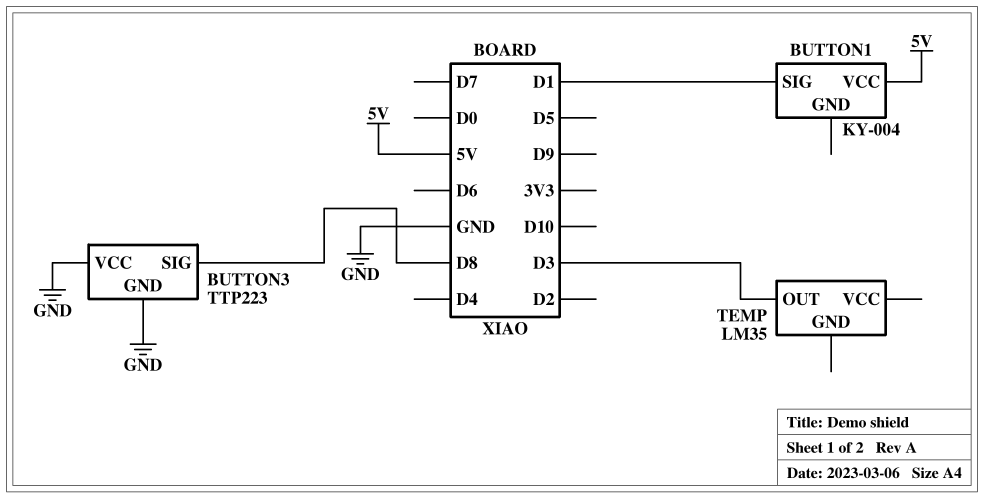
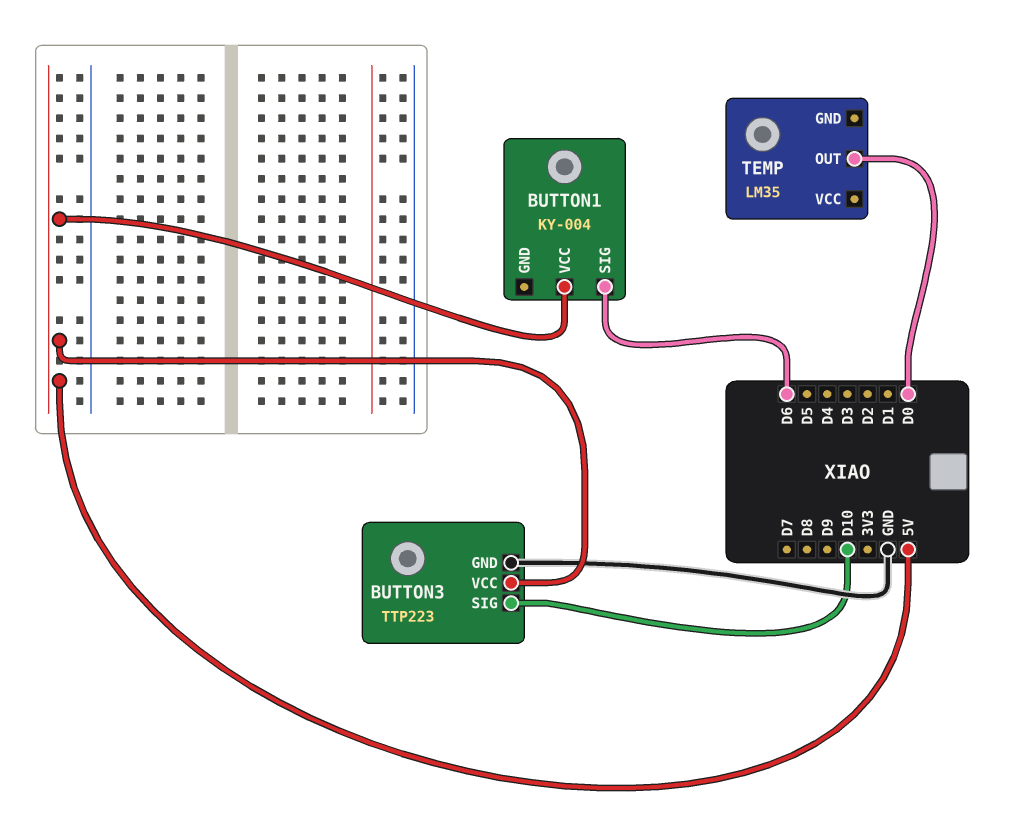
BUTTON1 pin SIG: D1 -> D6
BUTTON3 pin SIG: D8 -> D10
BUTTON3 pin VCC: GND -> 5V
TEMP pin OUT: D3 -> D0

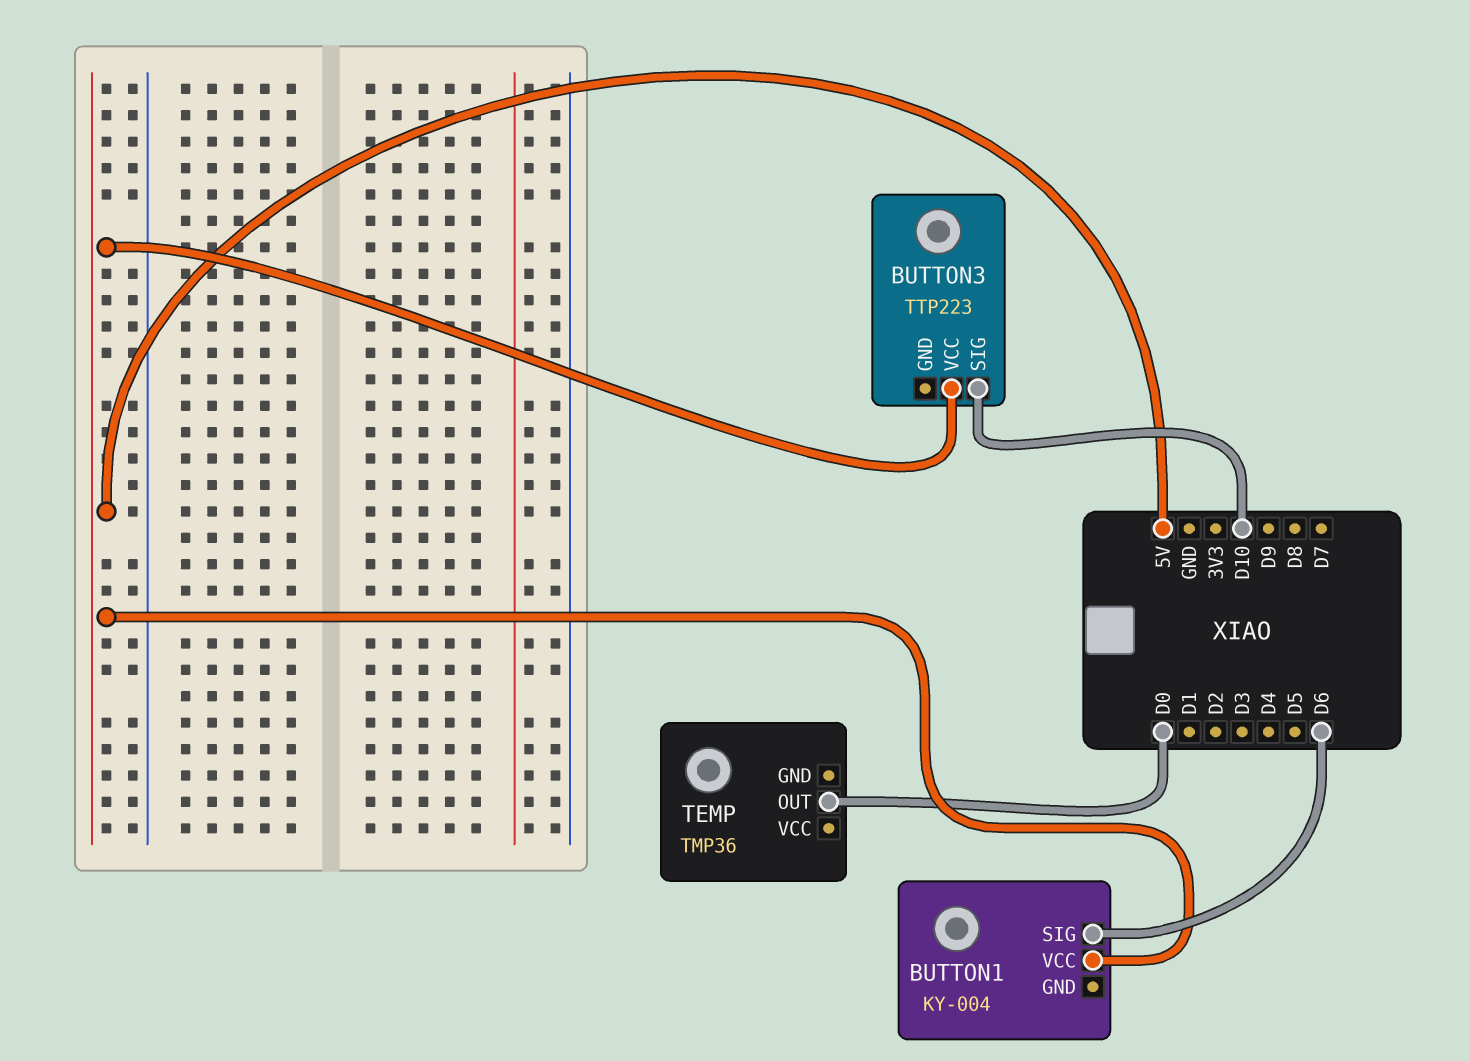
BUTTON3 pin GND: GND -> none
TEMP: LM35 -> TMP36

